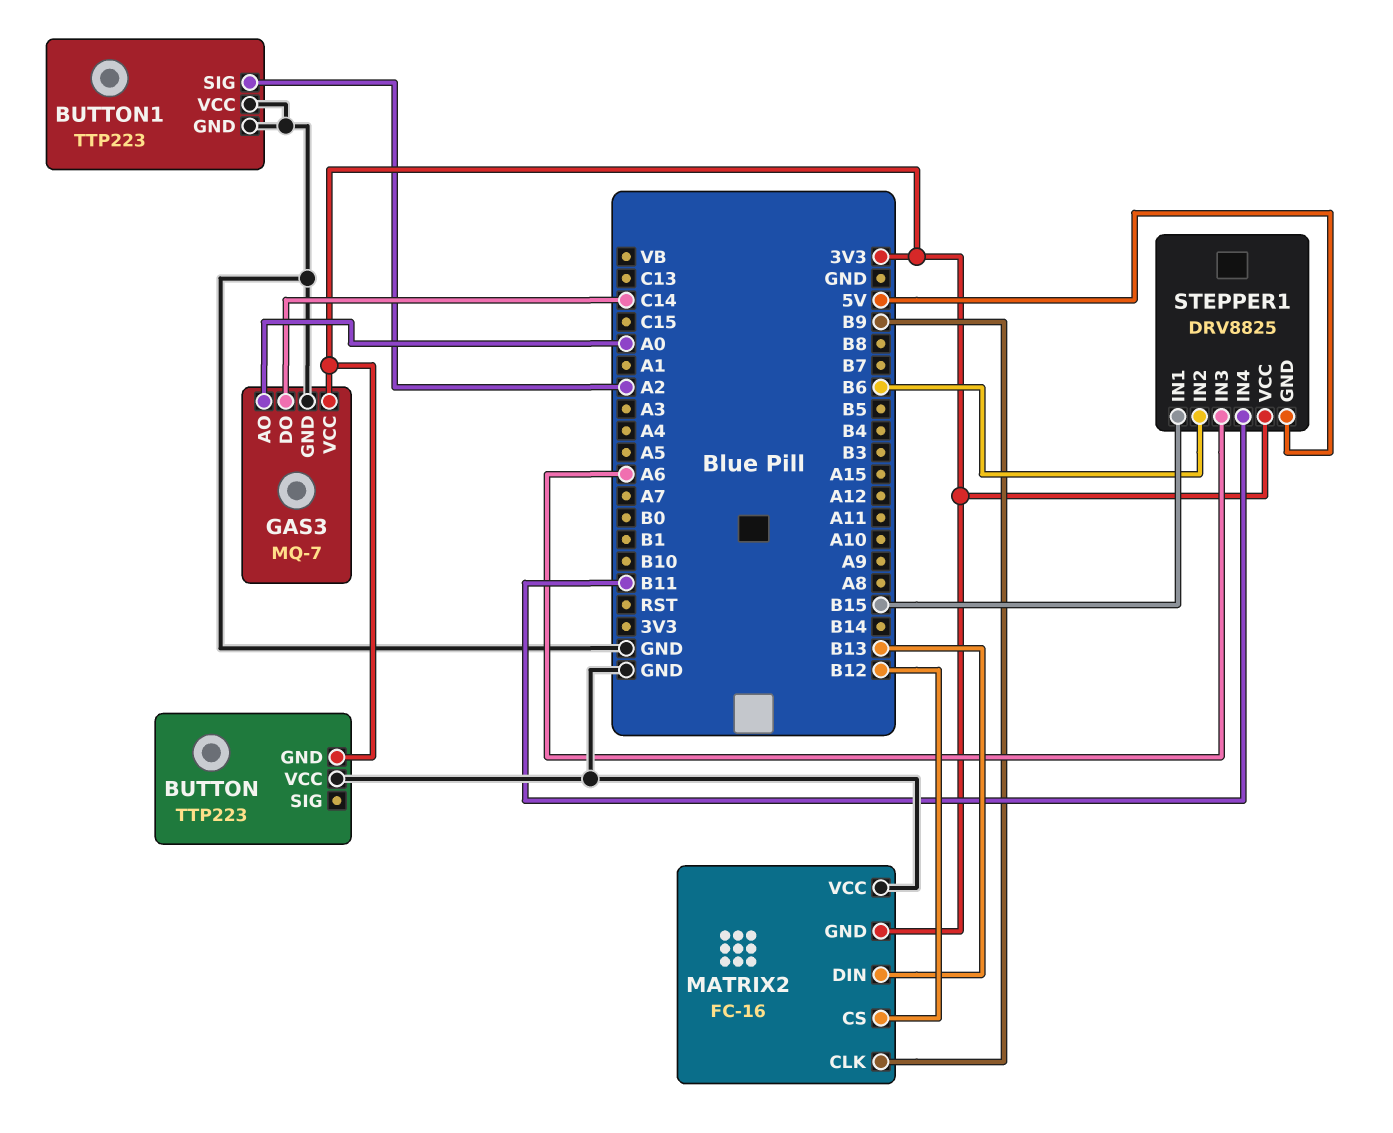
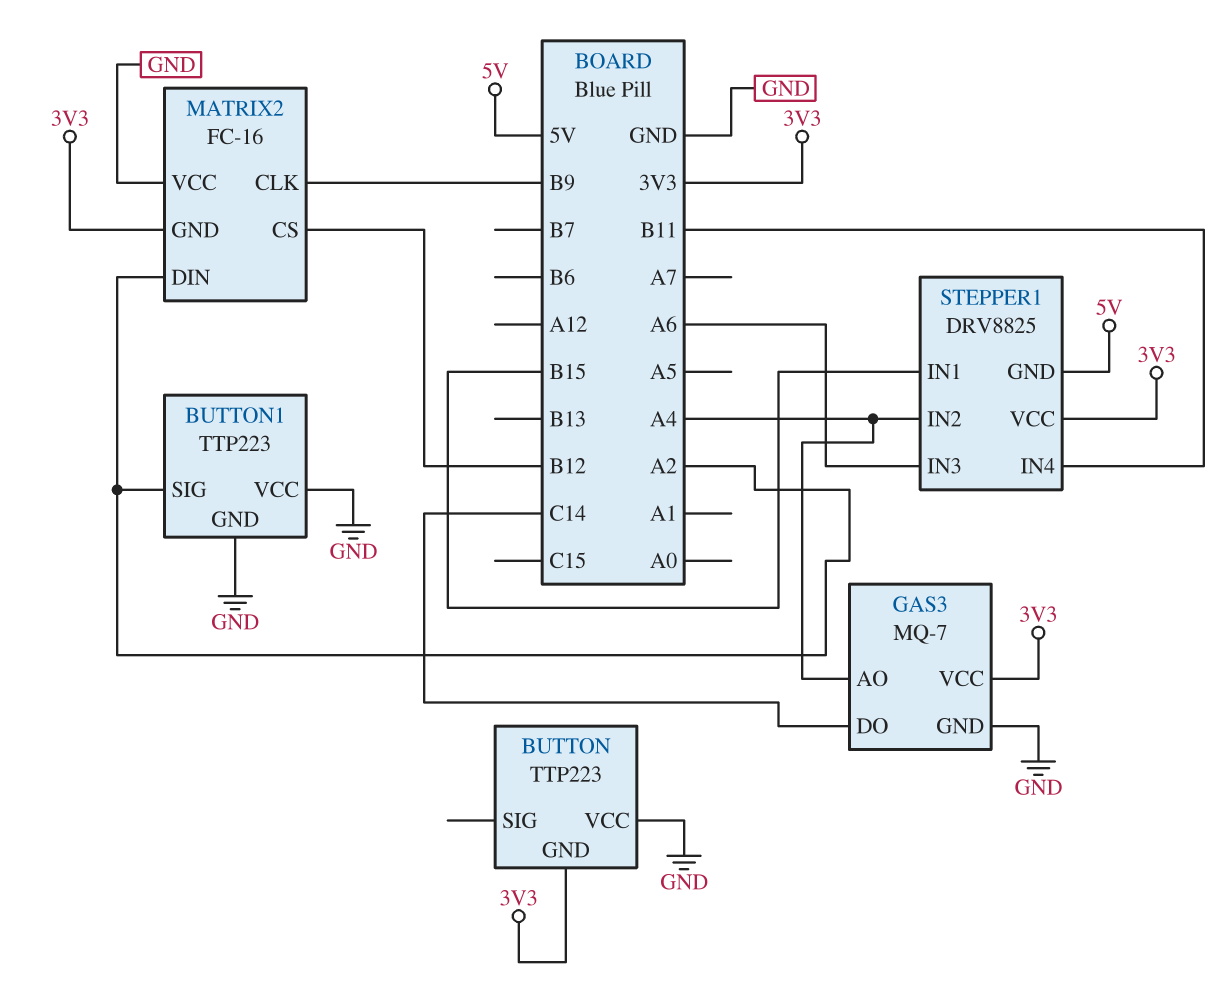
GAS3 pin AO: A0 -> A4
MATRIX2 pin DIN: B13 -> A2
STEPPER1 pin IN2: B6 -> A4

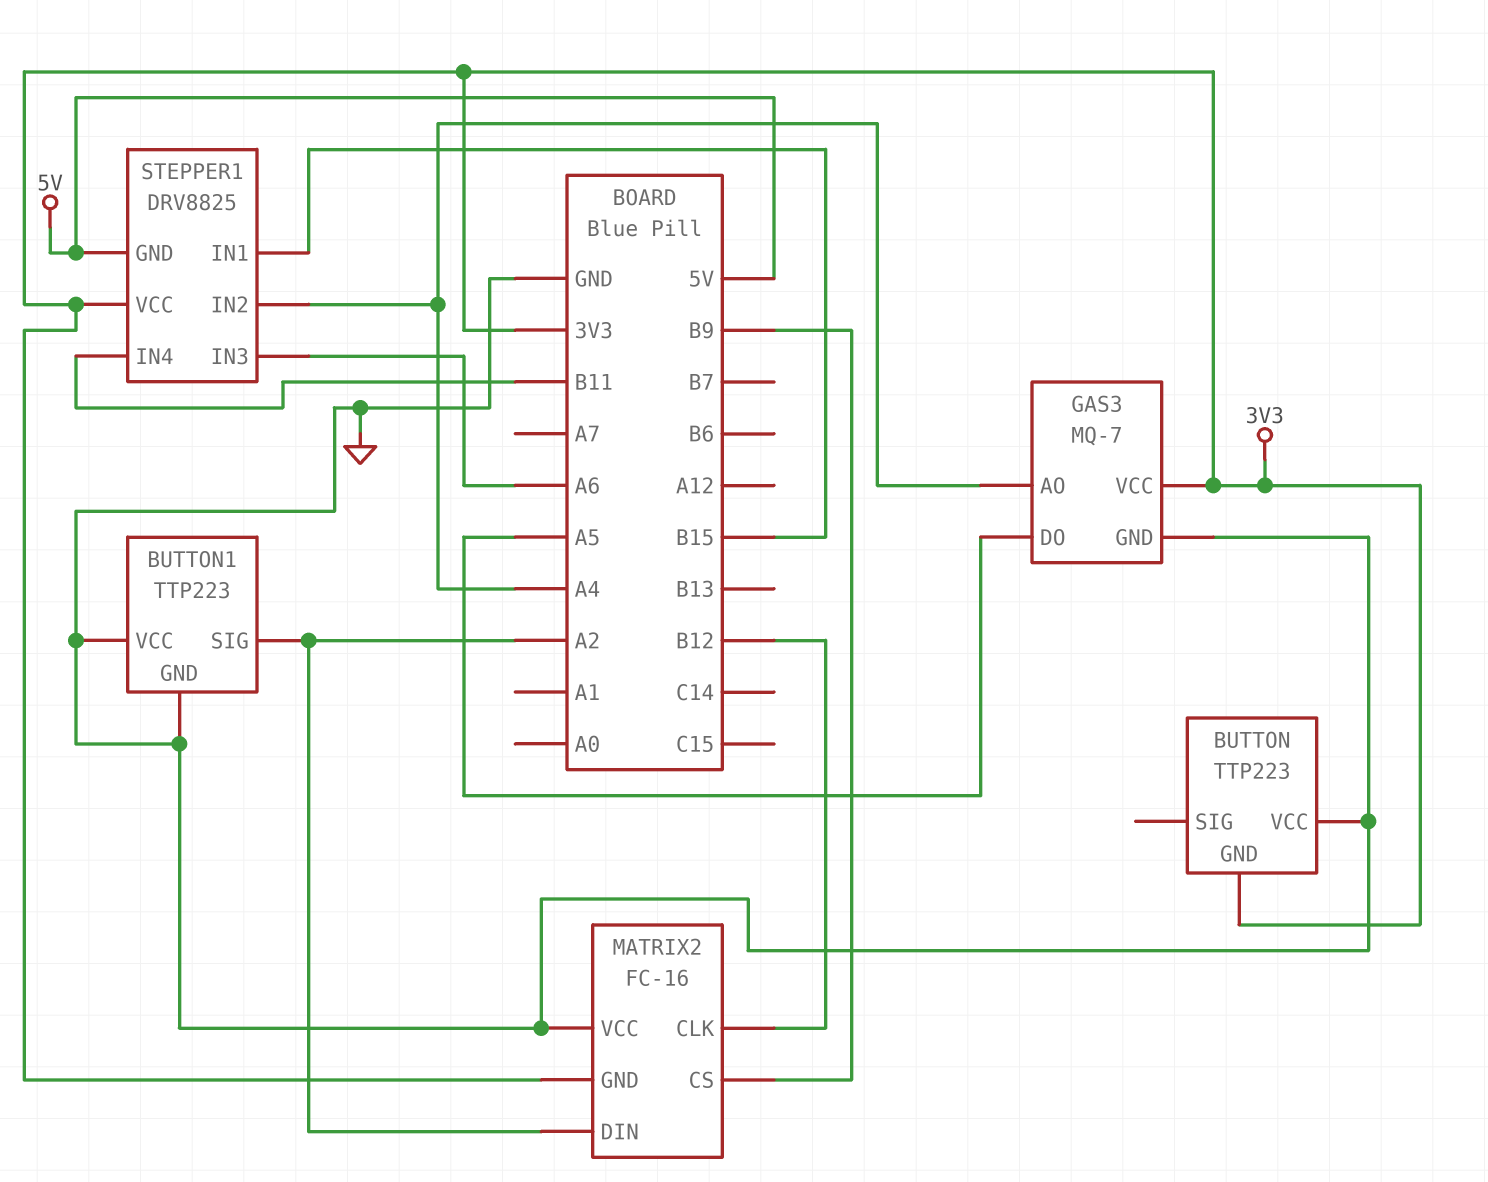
GAS3 pin DO: C14 -> A5
MATRIX2 pin CLK: B9 -> B12
MATRIX2 pin CS: B12 -> B9

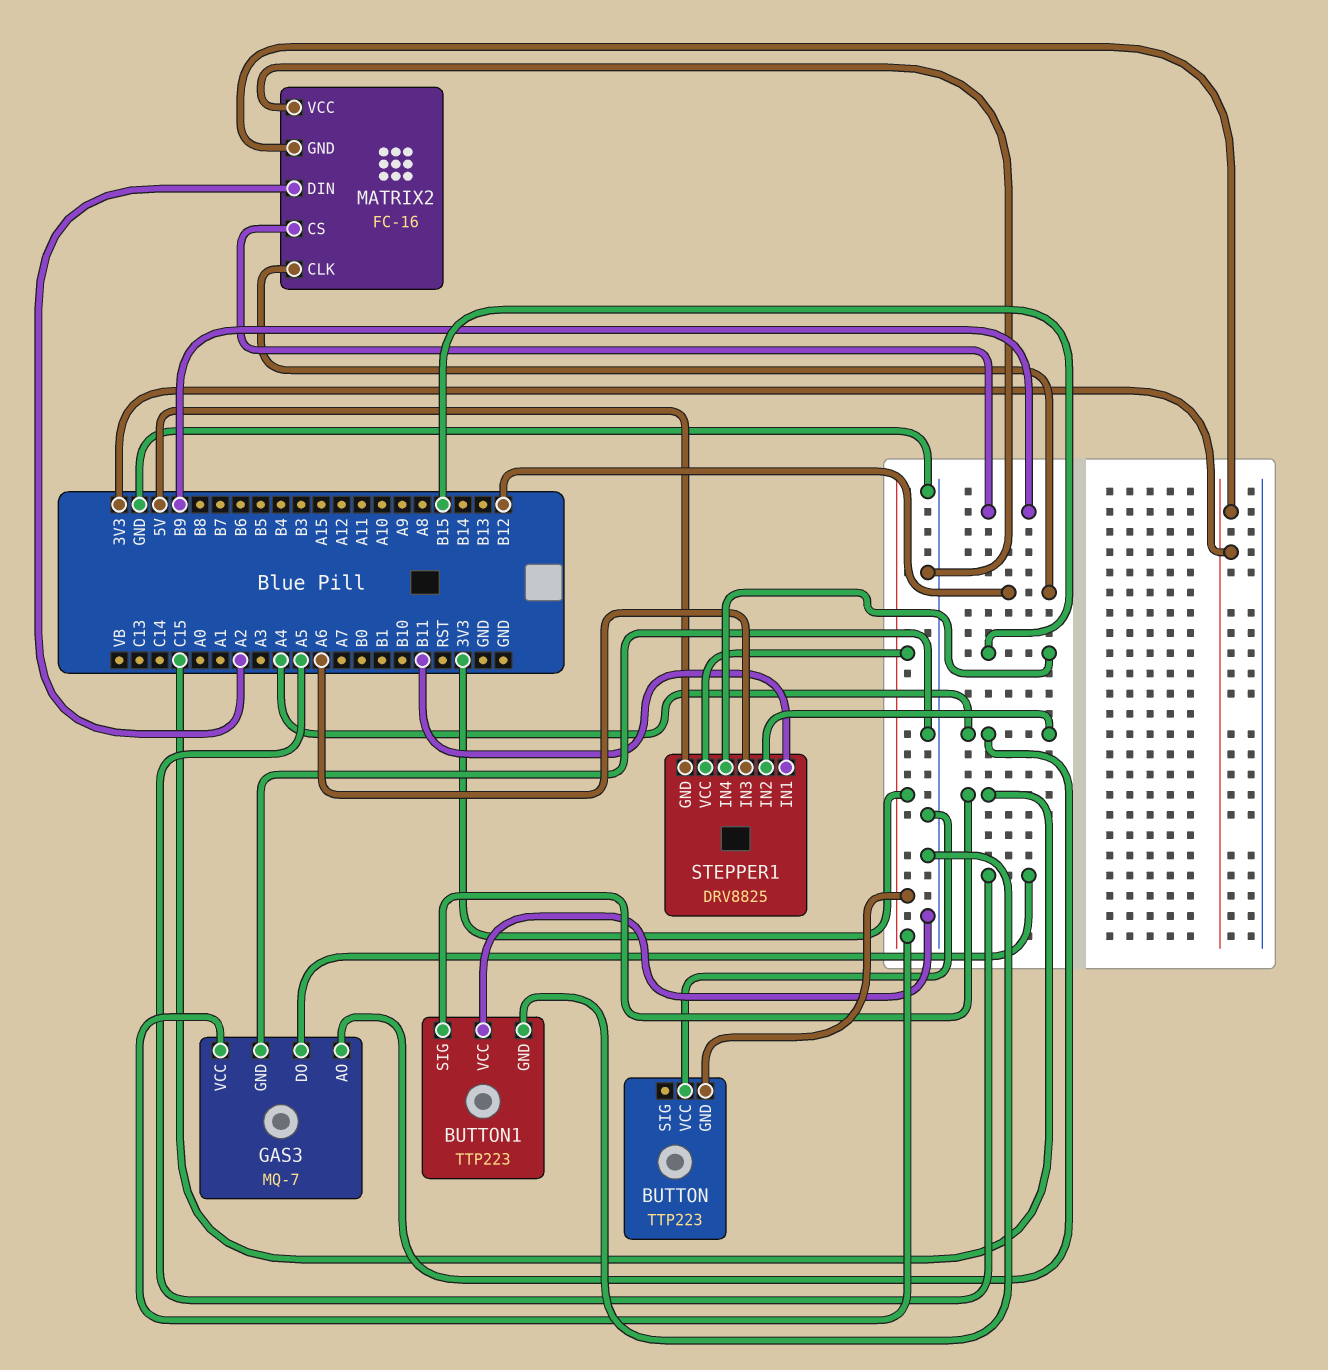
BUTTON1 pin SIG: A2 -> C15
STEPPER1 pin IN1: B15 -> B11
STEPPER1 pin IN4: B11 -> B15

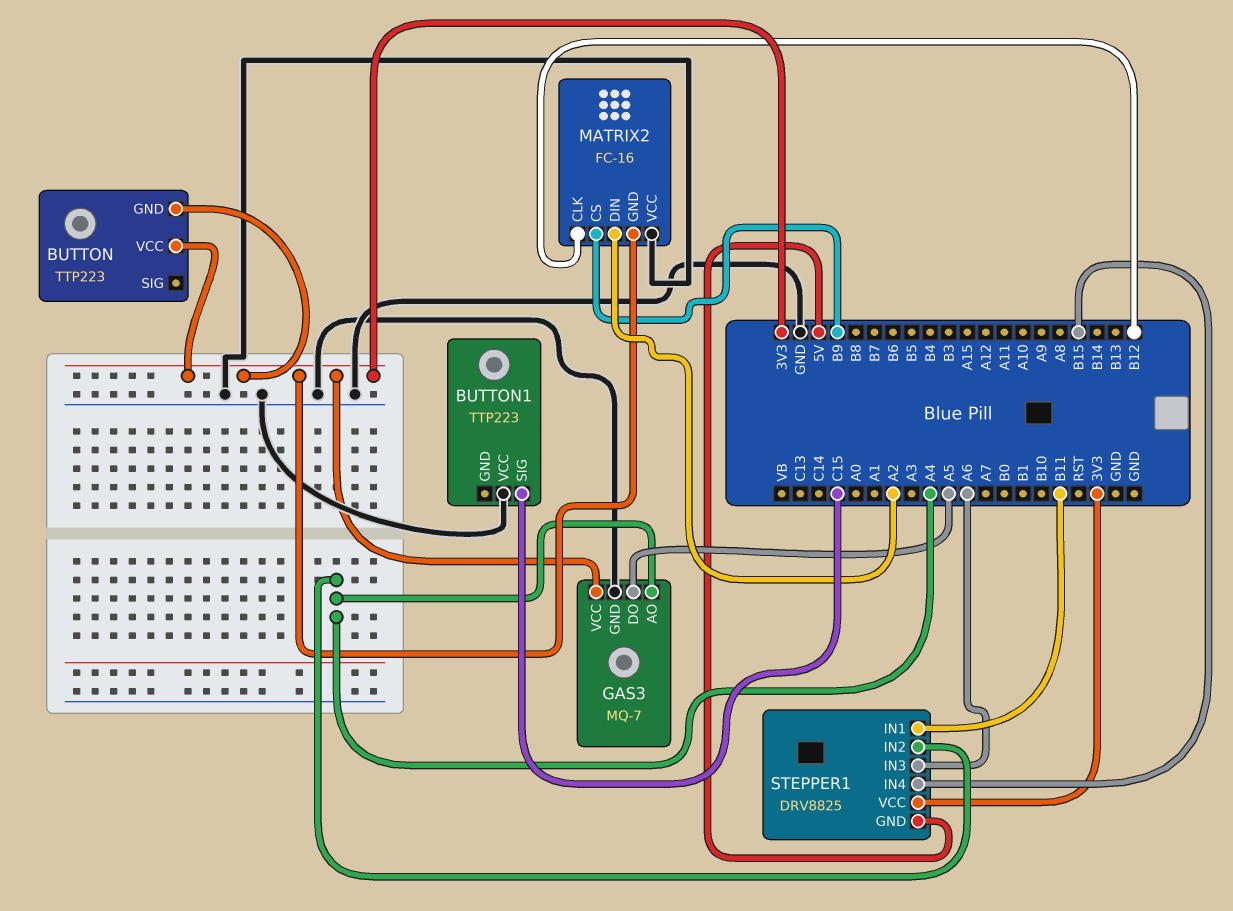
BUTTON pin VCC: GND -> 3V3
BUTTON1 pin GND: GND -> none

